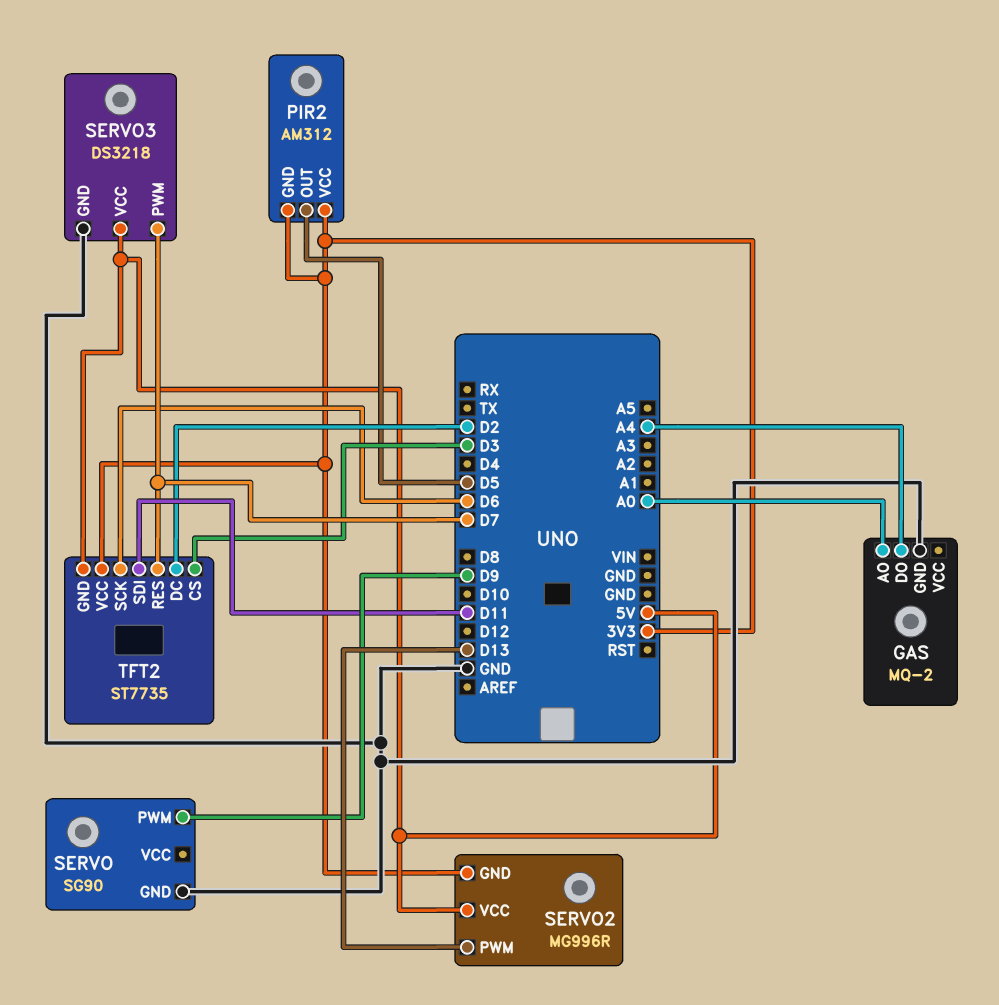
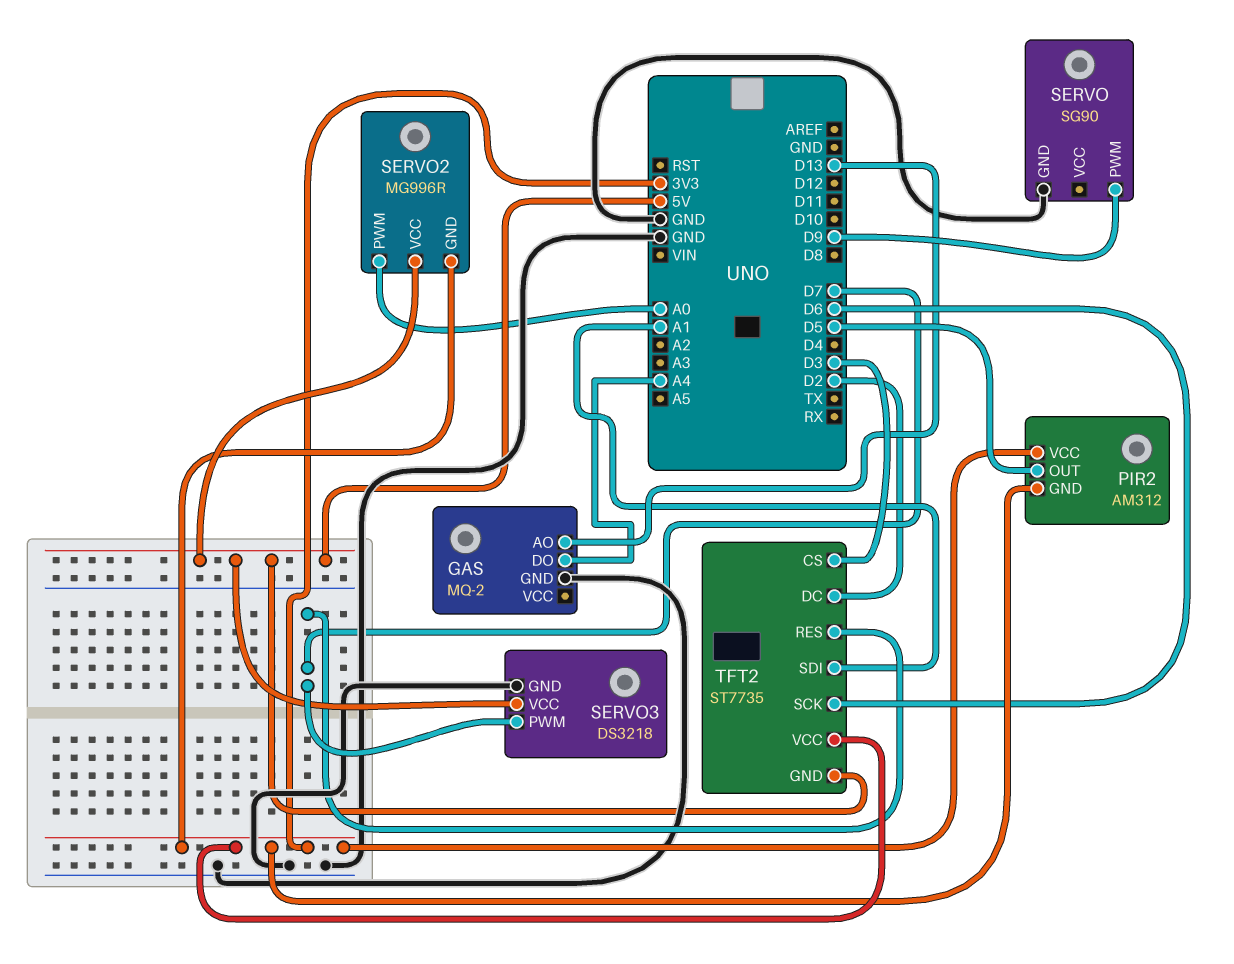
GAS pin AO: A0 -> D13
SERVO2 pin PWM: D13 -> A0
TFT2 pin SDI: D11 -> A1

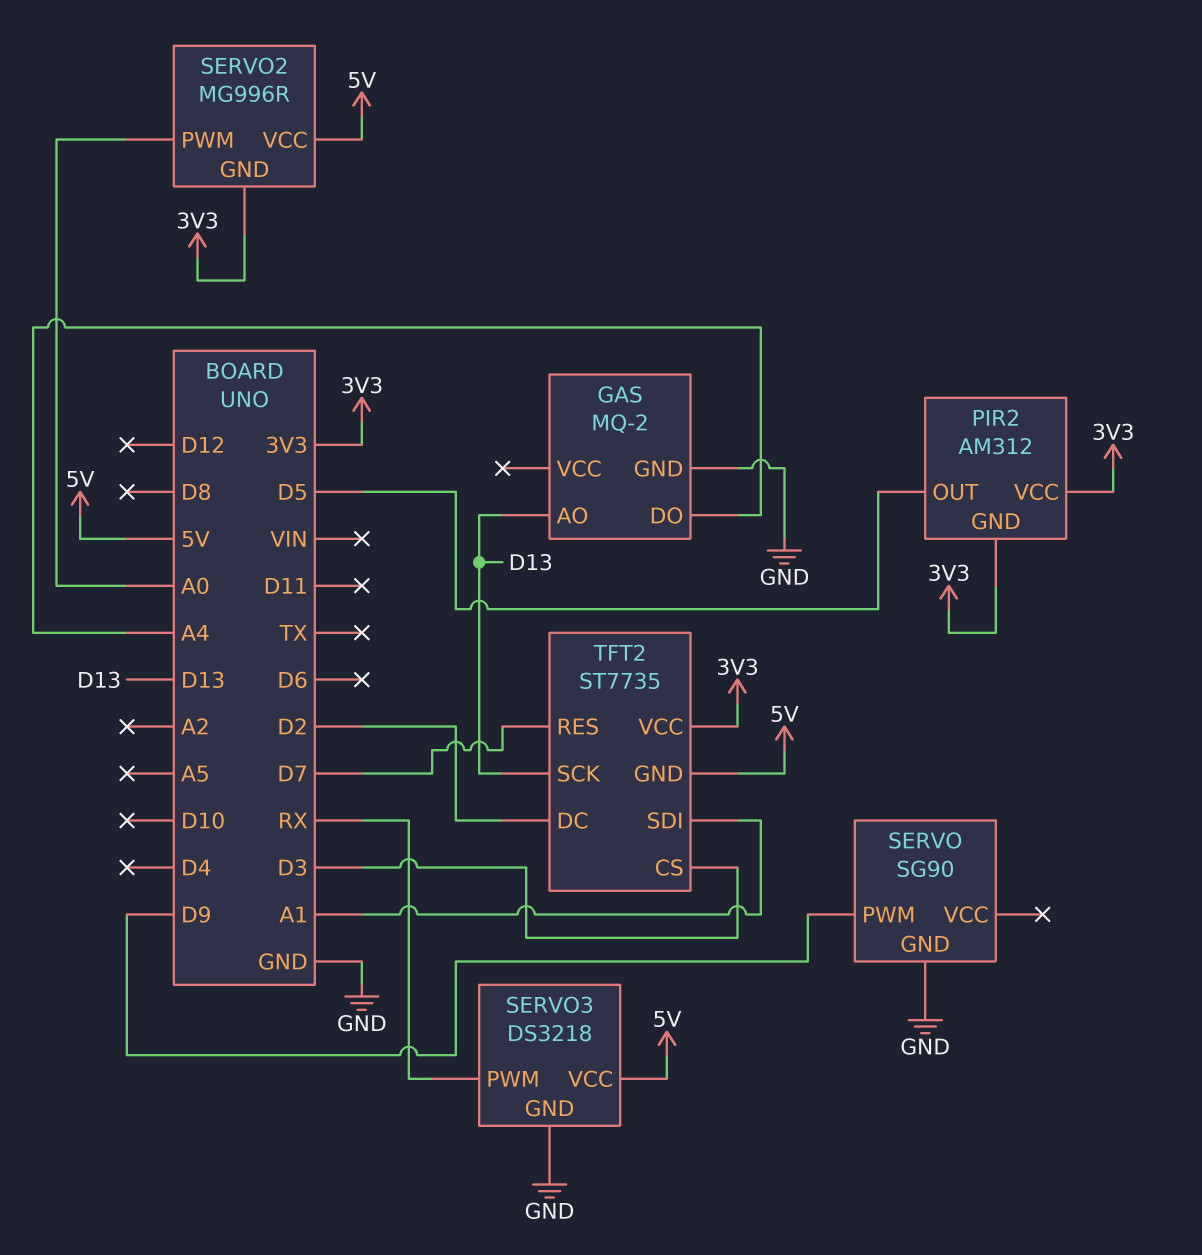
SERVO3 pin PWM: D7 -> RX
TFT2 pin SCK: D6 -> D13

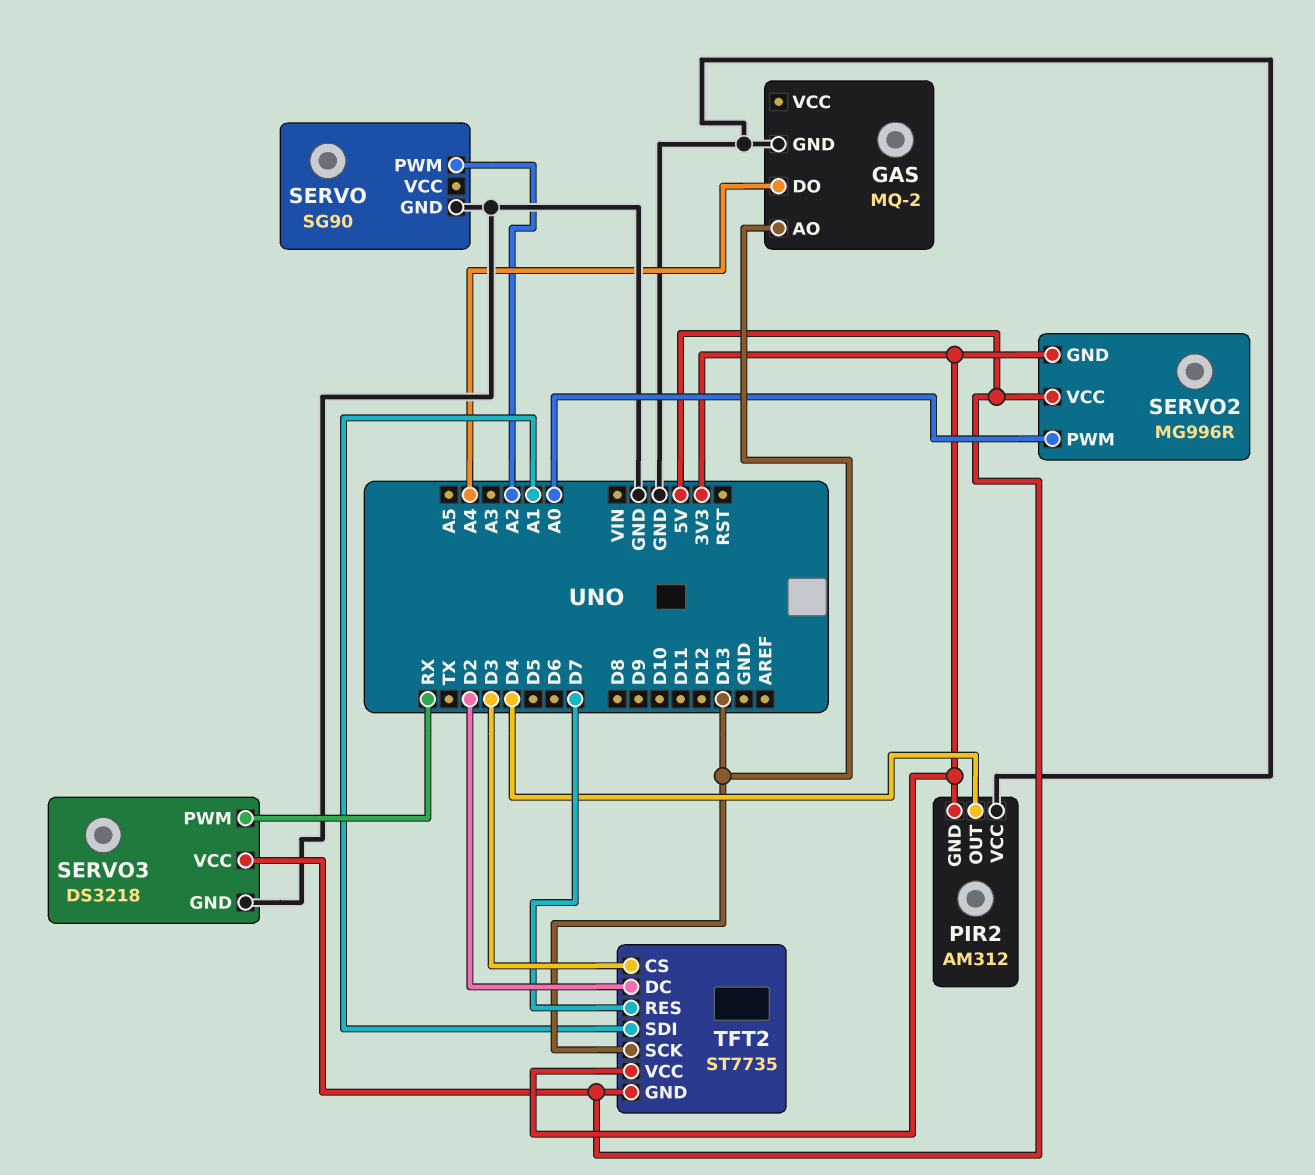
PIR2 pin OUT: D5 -> D4
PIR2 pin VCC: 3V3 -> GND
SERVO pin PWM: D9 -> A2

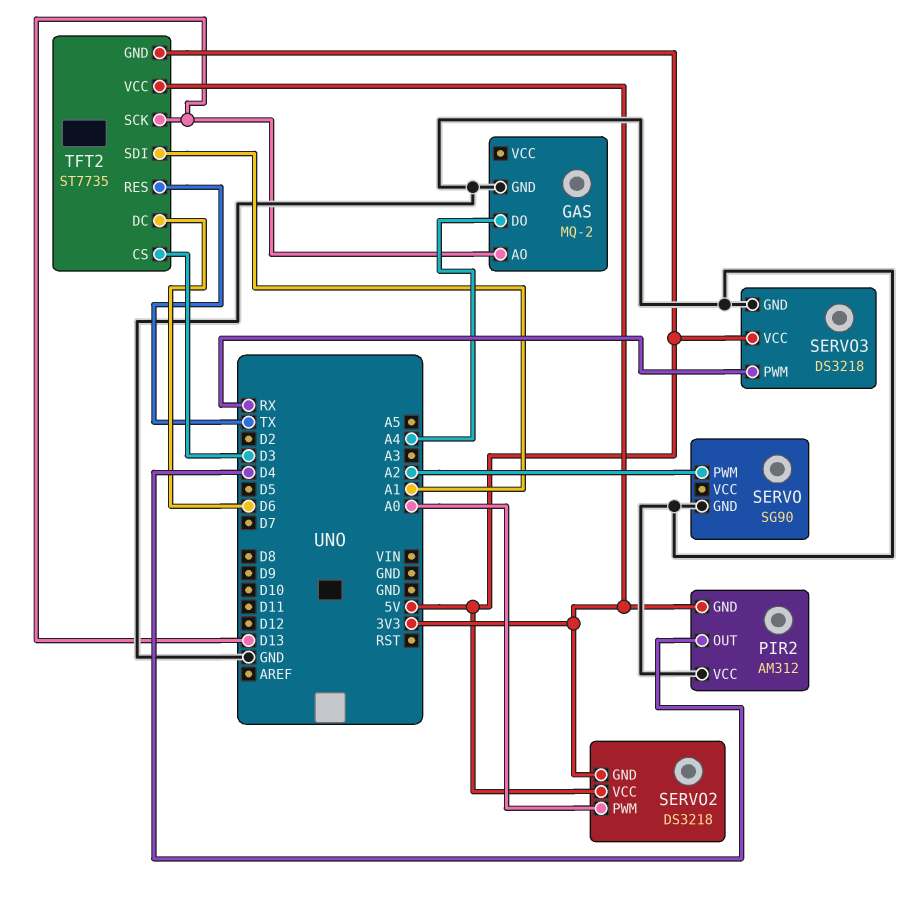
SERVO2: MG996R -> DS3218
TFT2 pin DC: D2 -> D6
TFT2 pin RES: D7 -> TX

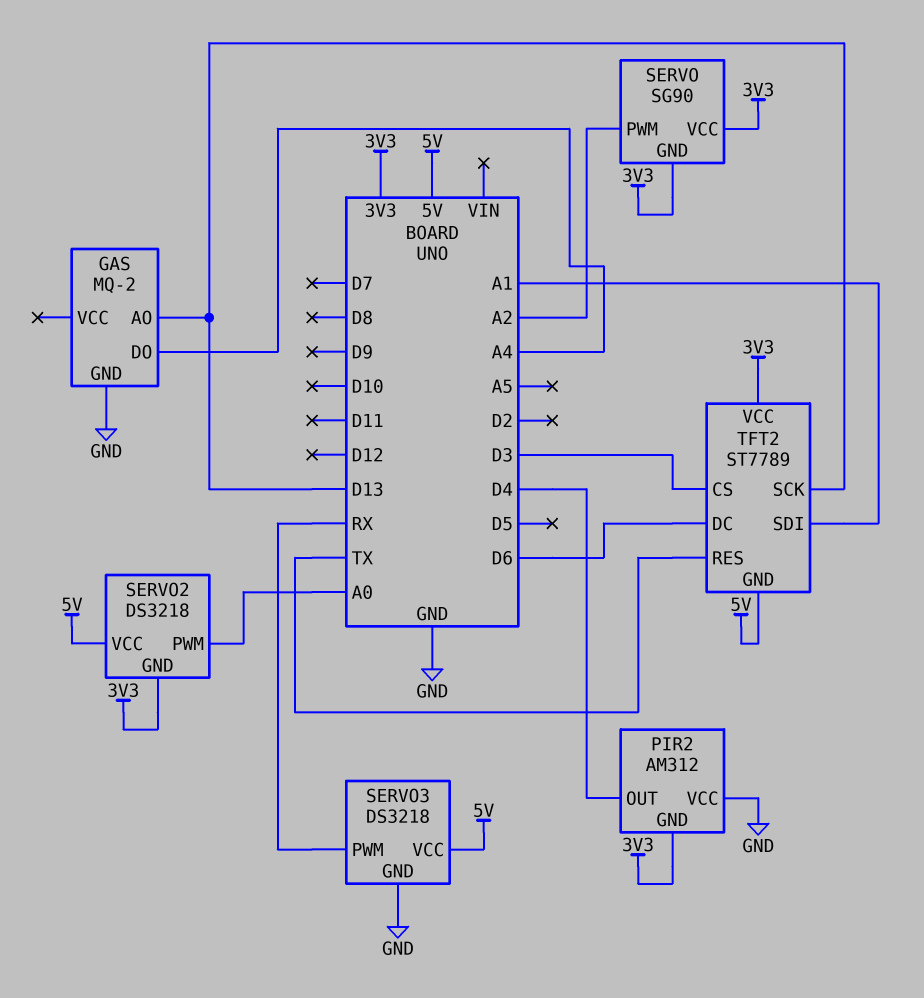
SERVO pin GND: GND -> 3V3
SERVO pin VCC: none -> 3V3
TFT2: ST7735 -> ST7789

